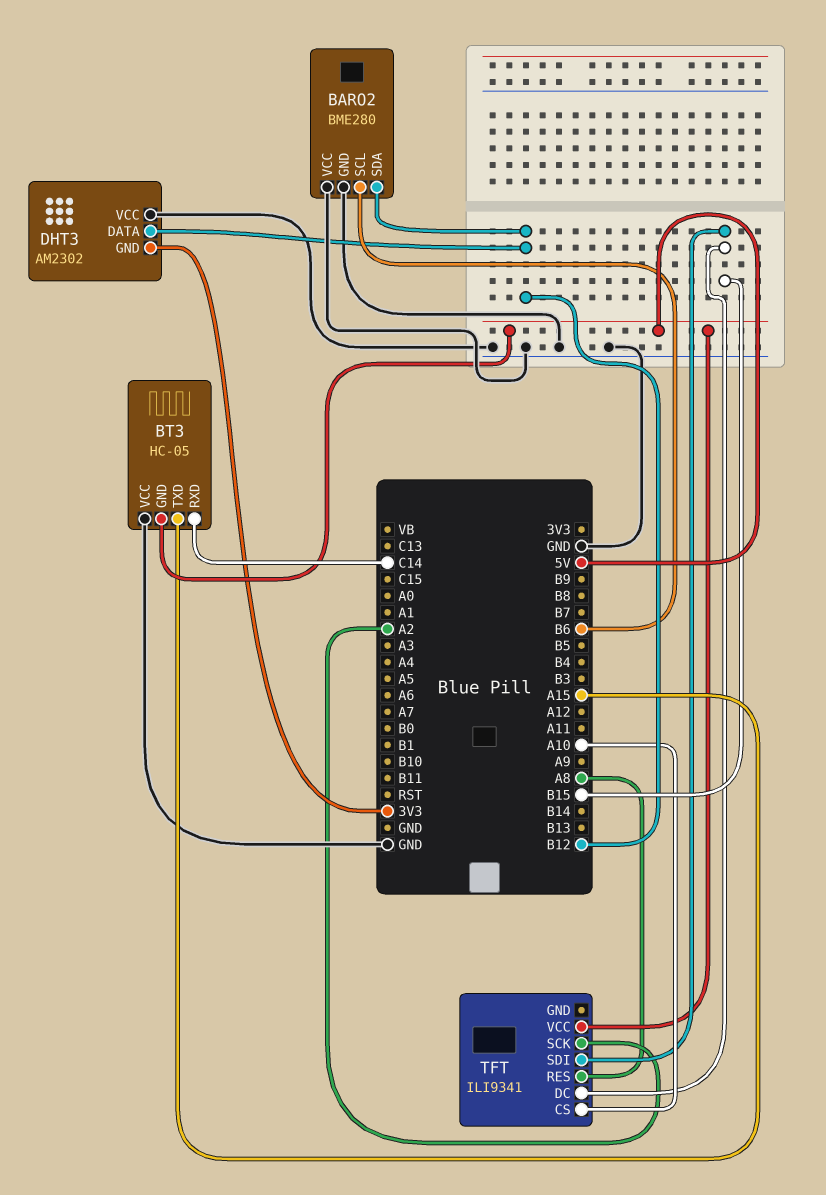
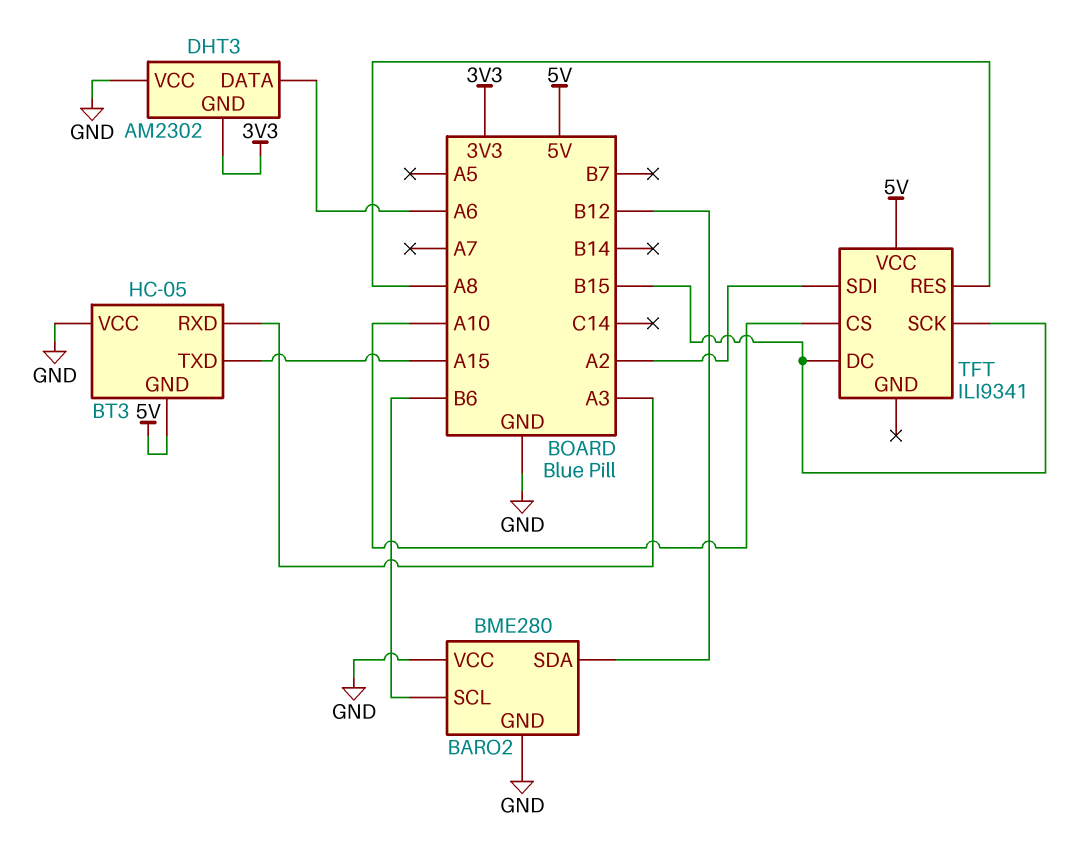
BT3 pin RXD: C14 -> A3
DHT3 pin DATA: B12 -> A6
TFT pin SCK: A2 -> B15
TFT pin SDI: B15 -> A2

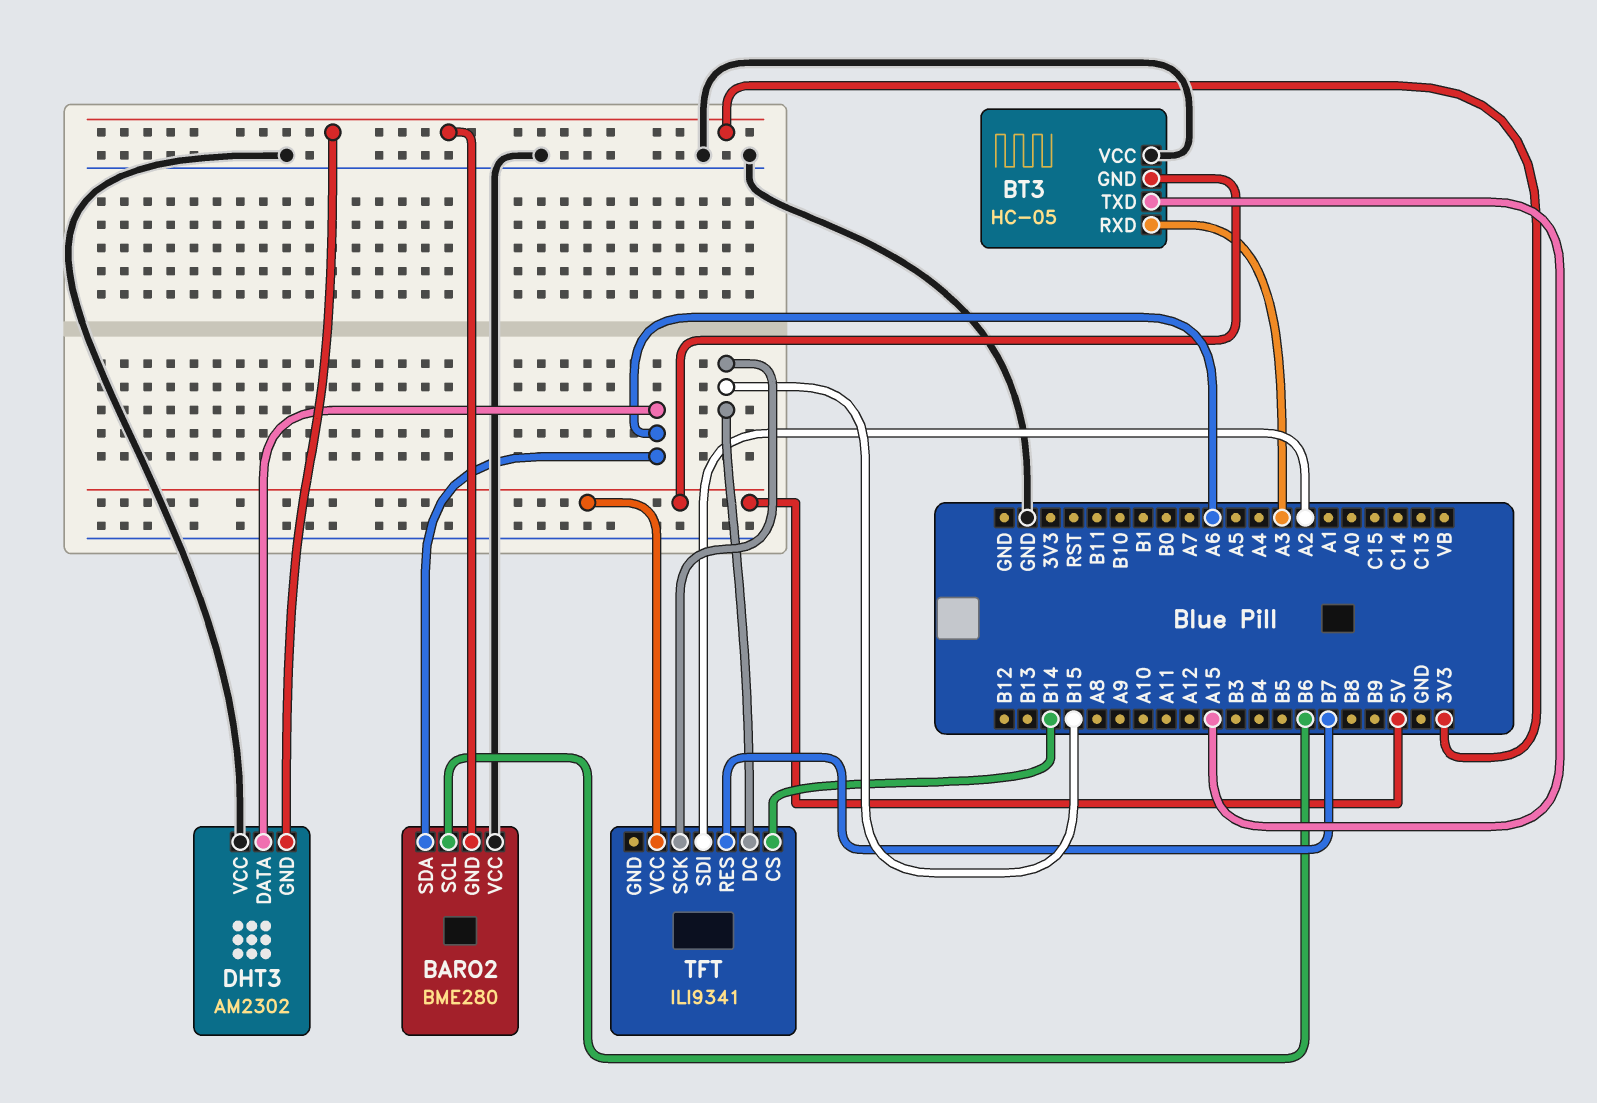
BARO2 pin GND: GND -> 3V3
BARO2 pin SDA: B12 -> A6
TFT pin CS: A10 -> B14
TFT pin RES: A8 -> B7

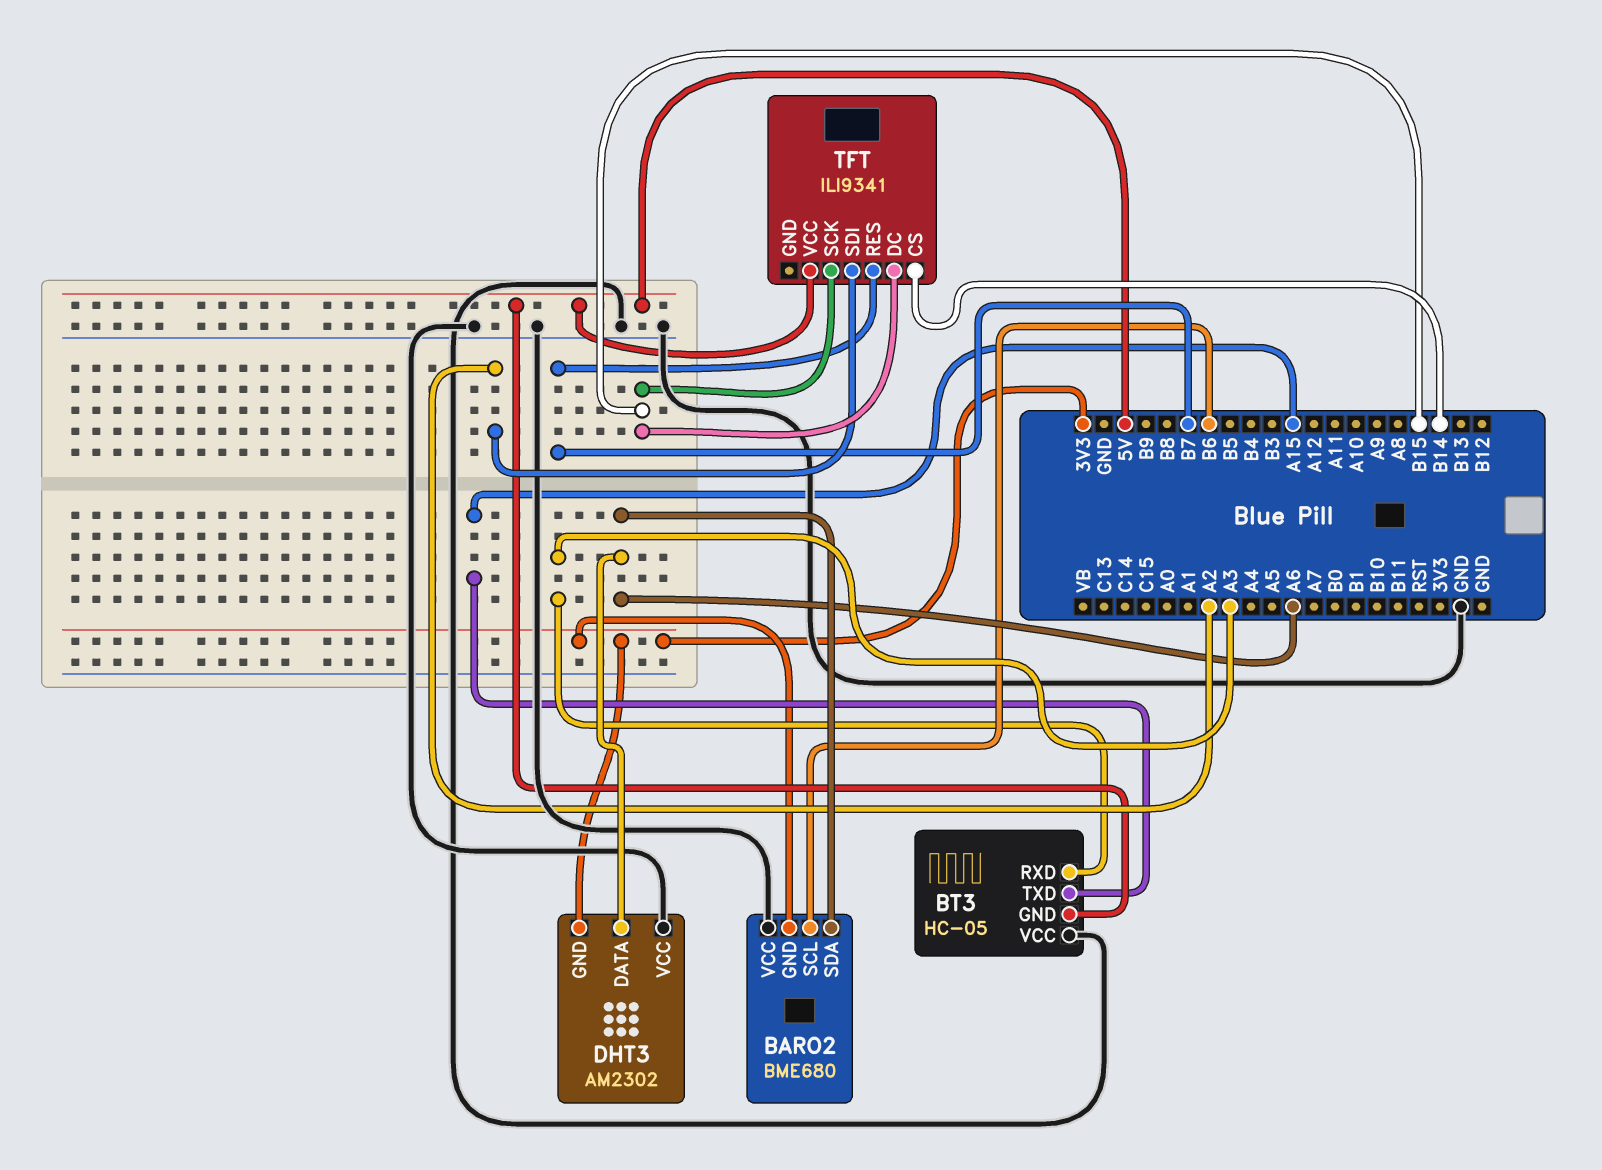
BARO2: BME280 -> BME680

